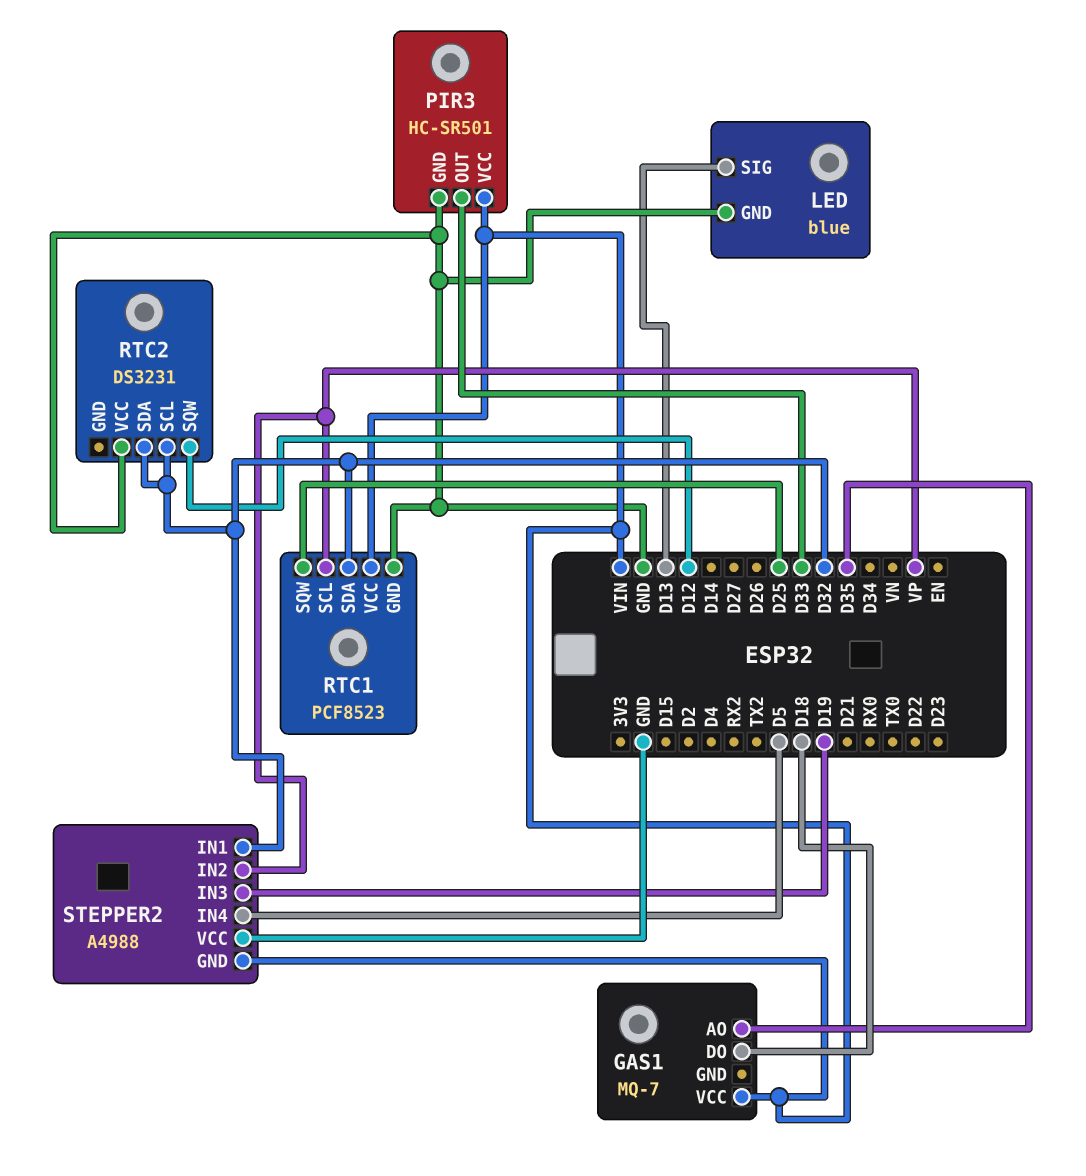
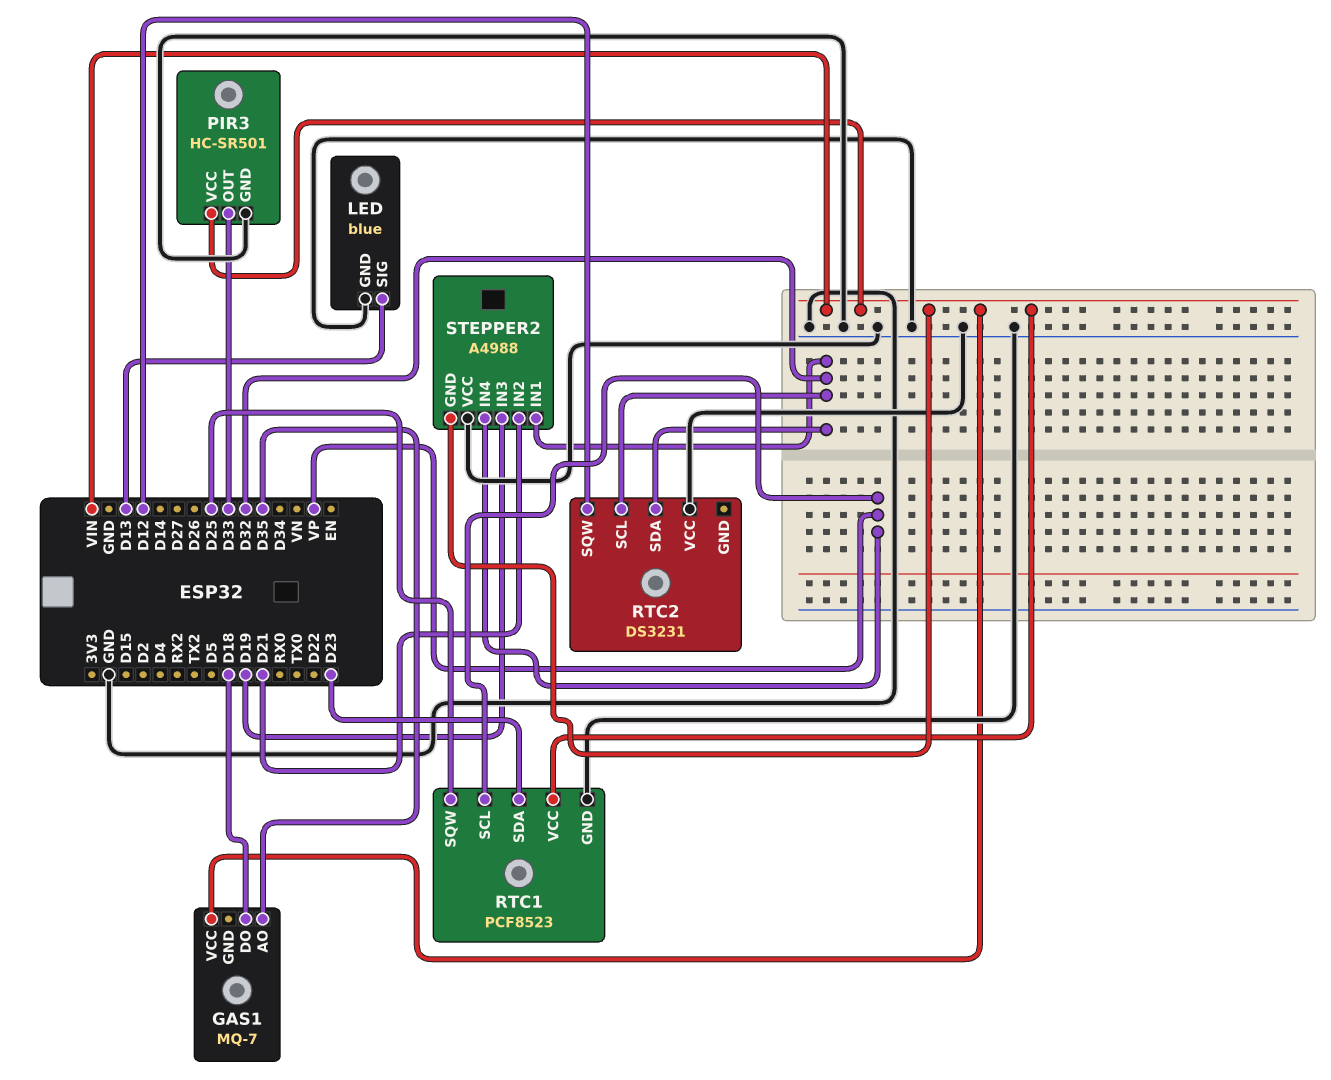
RTC1 pin SDA: D32 -> D23
STEPPER2 pin IN2: VP -> D21
STEPPER2 pin IN4: D5 -> VP

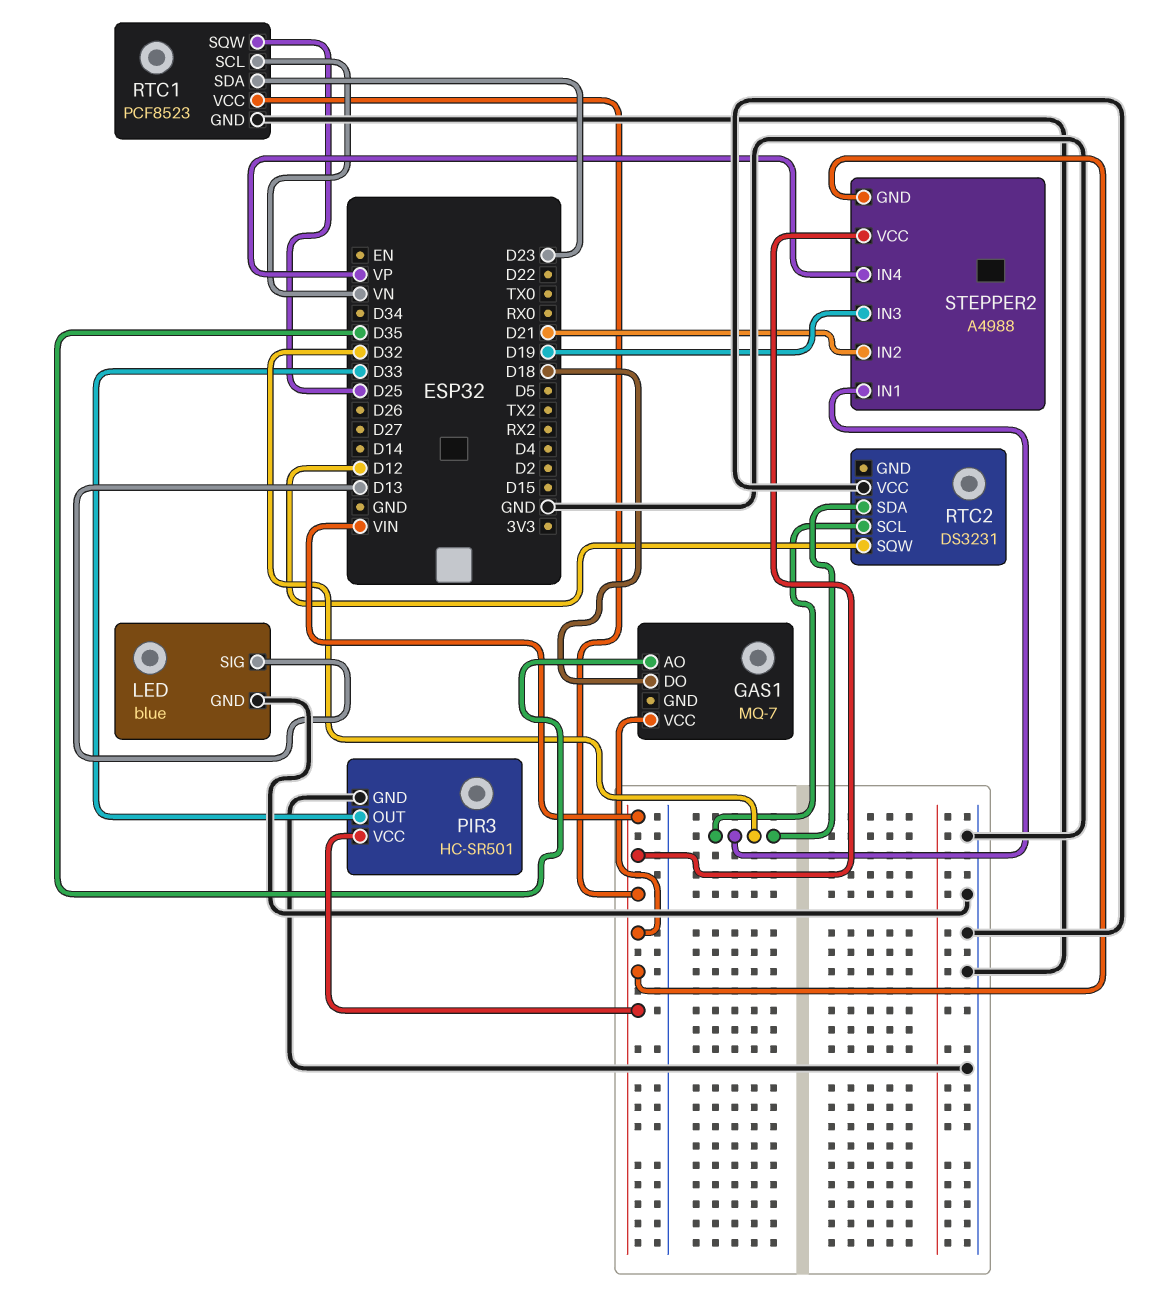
RTC1 pin SCL: VP -> VN
STEPPER2 pin VCC: GND -> VIN

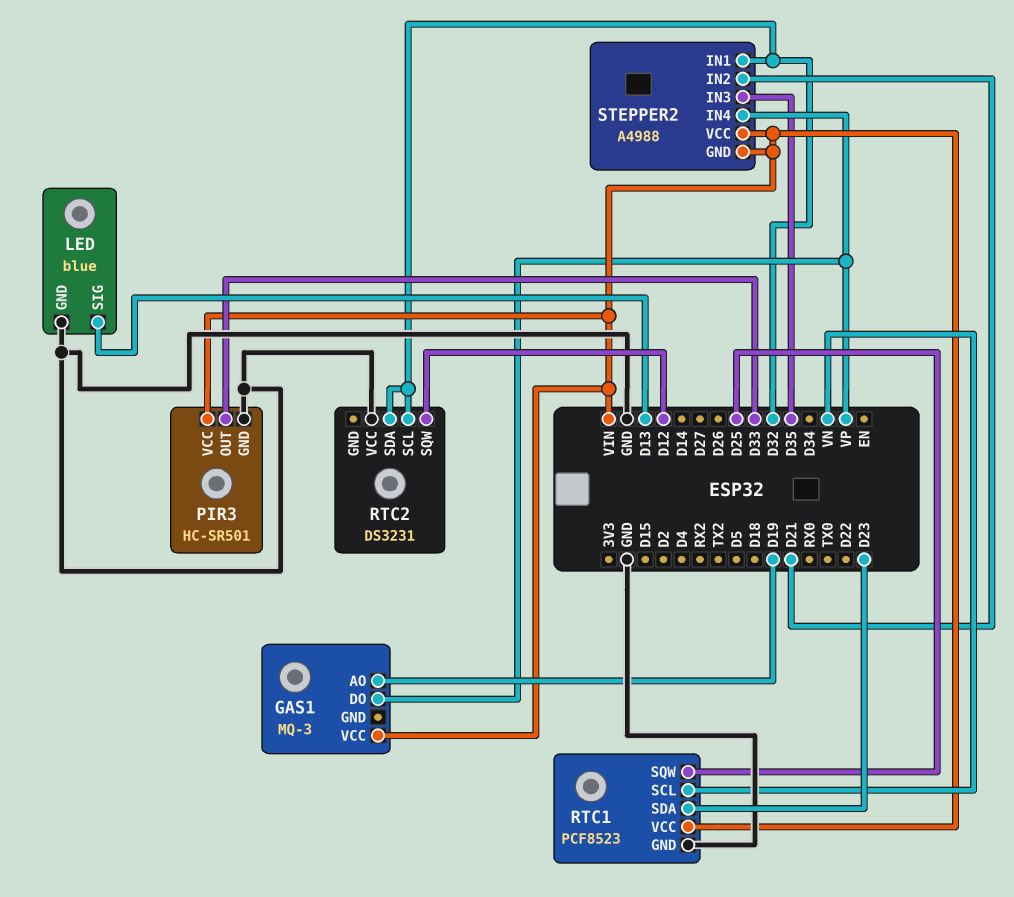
GAS1: MQ-7 -> MQ-3
GAS1 pin AO: D35 -> D19
GAS1 pin DO: D18 -> VP
STEPPER2 pin IN3: D19 -> D35

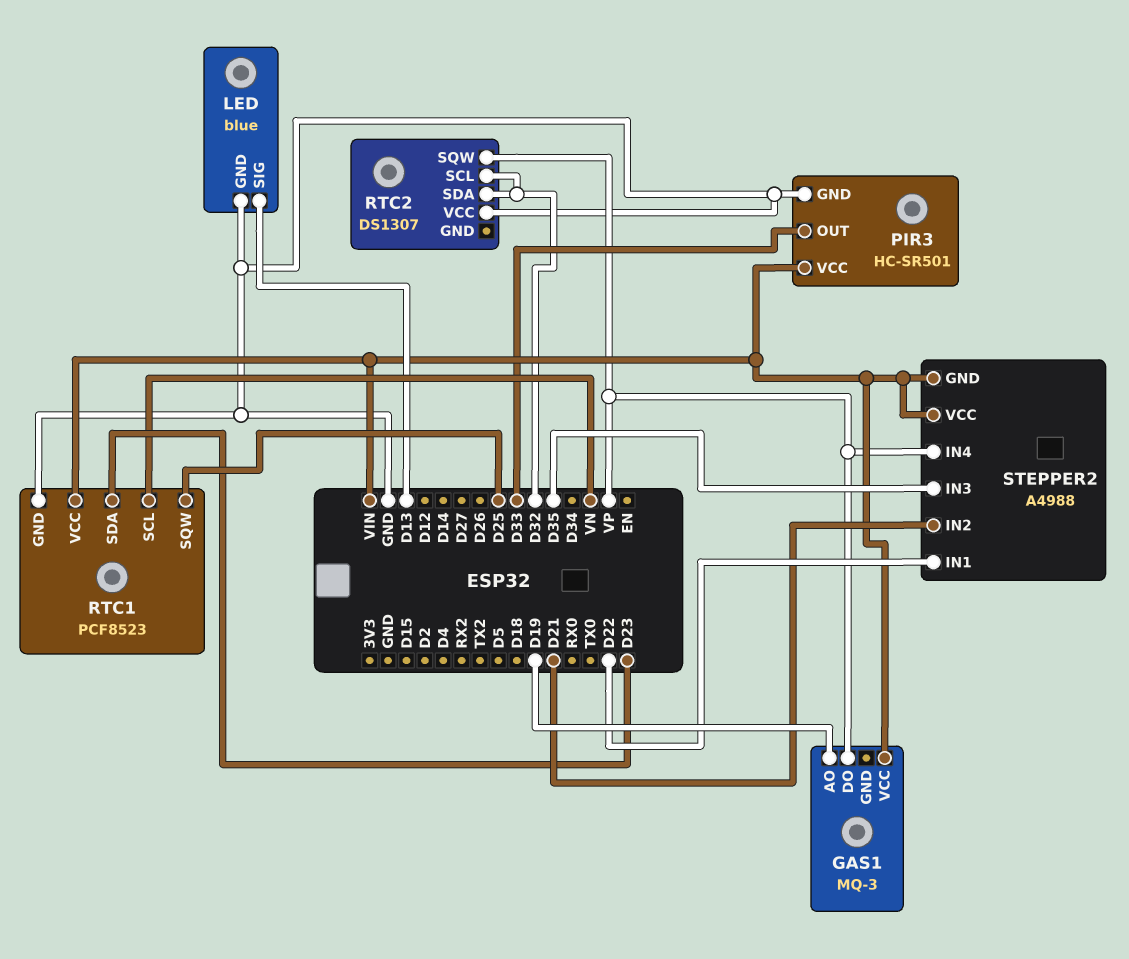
RTC2: DS3231 -> DS1307
RTC2 pin SQW: D12 -> VP
STEPPER2 pin IN1: D32 -> D22

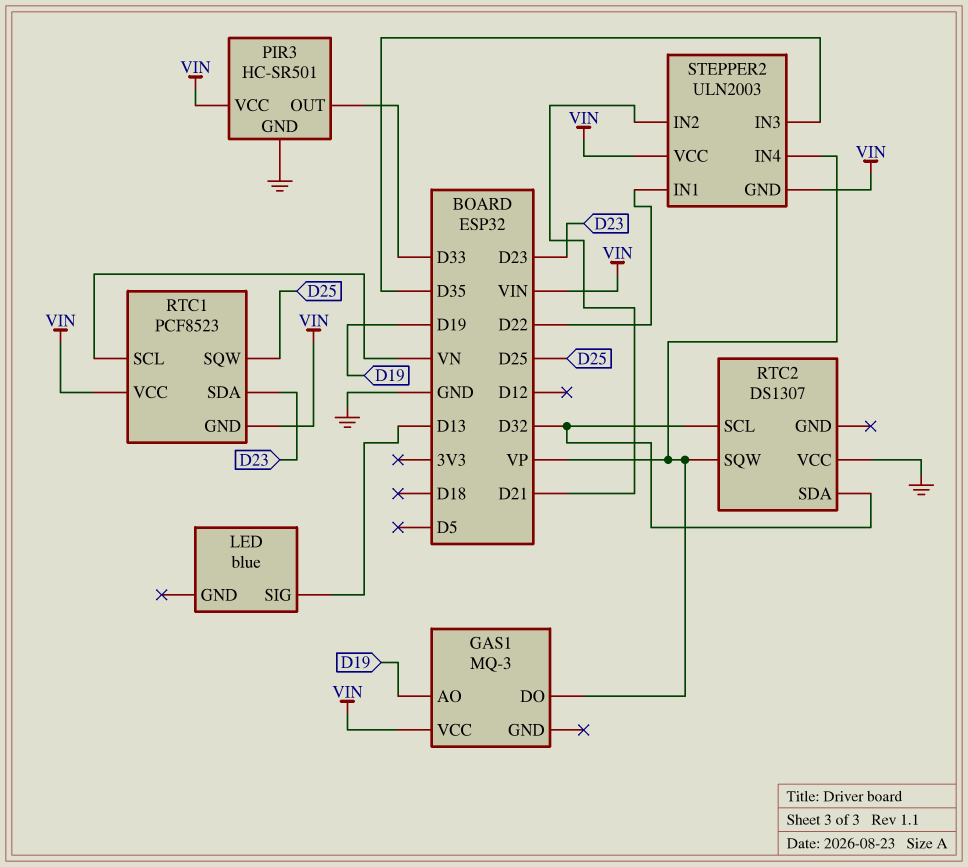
LED pin GND: GND -> none
RTC1 pin GND: GND -> VIN
STEPPER2: A4988 -> ULN2003

